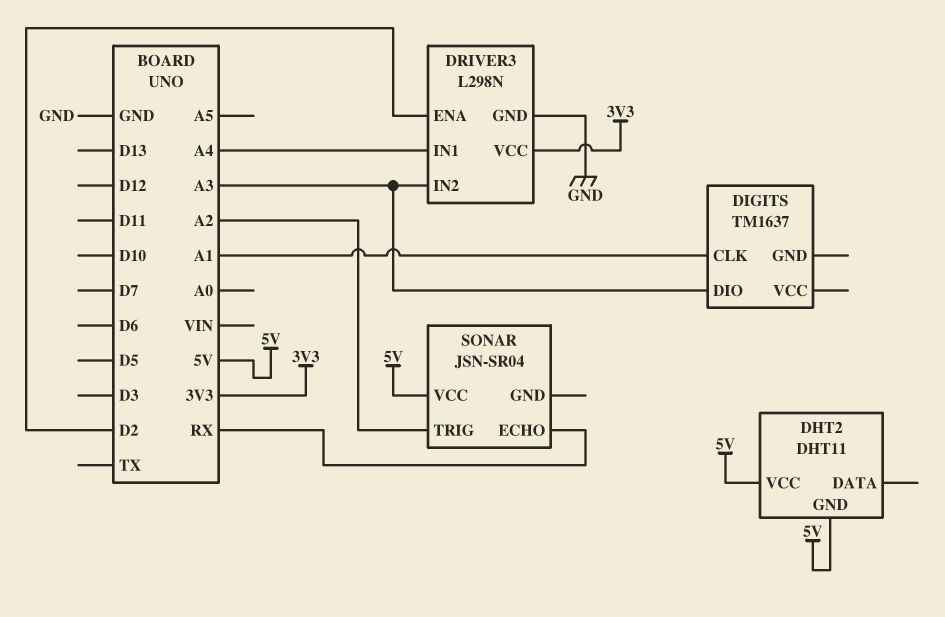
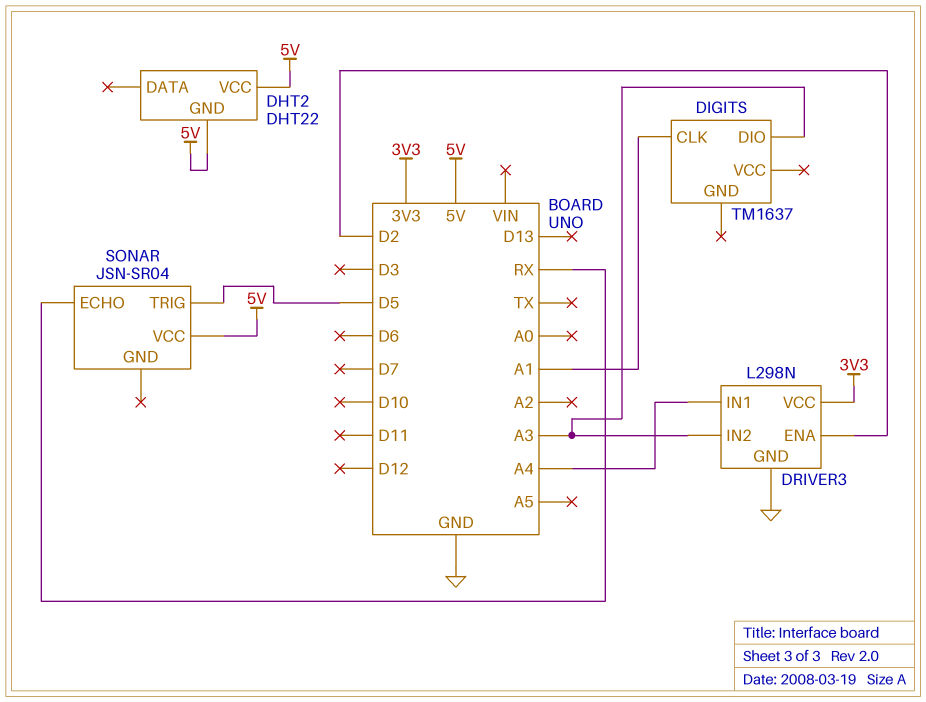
DHT2: DHT11 -> DHT22
SONAR pin TRIG: A2 -> D5

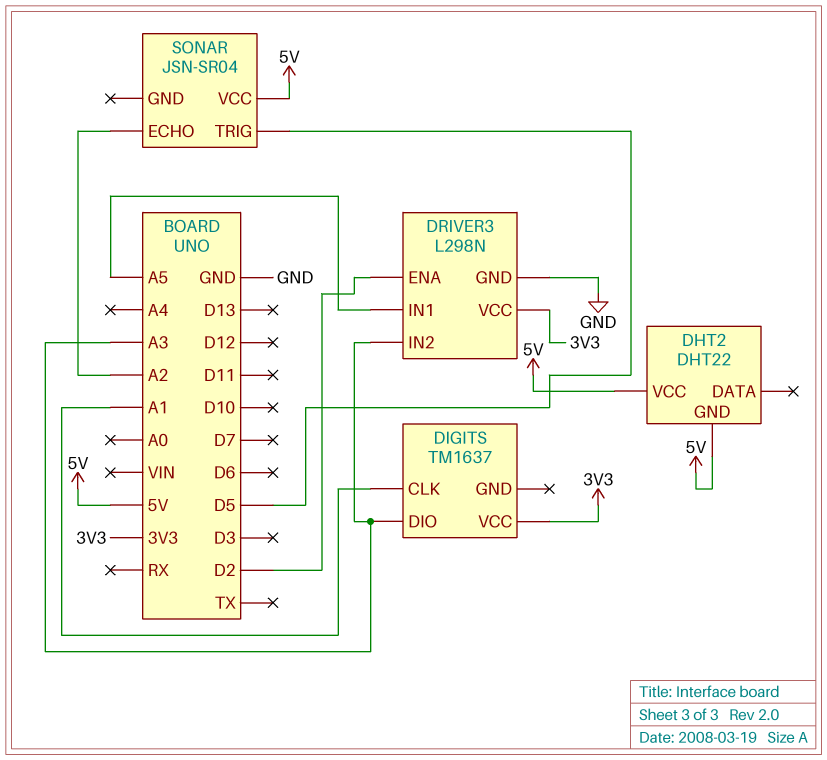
DIGITS pin VCC: none -> 3V3
DRIVER3 pin IN1: A4 -> A5
SONAR pin ECHO: RX -> A2

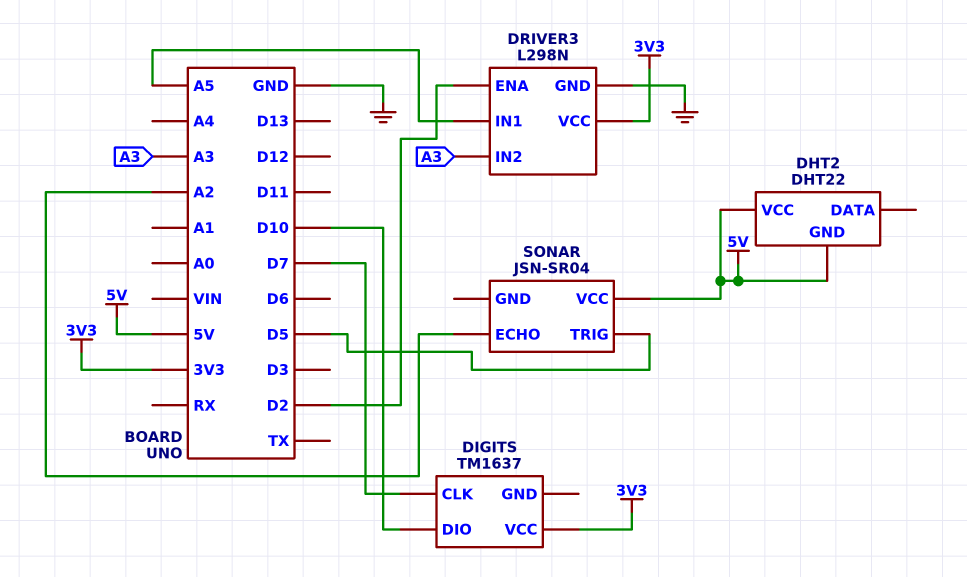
DIGITS pin CLK: A1 -> D7
DIGITS pin DIO: A3 -> D10

